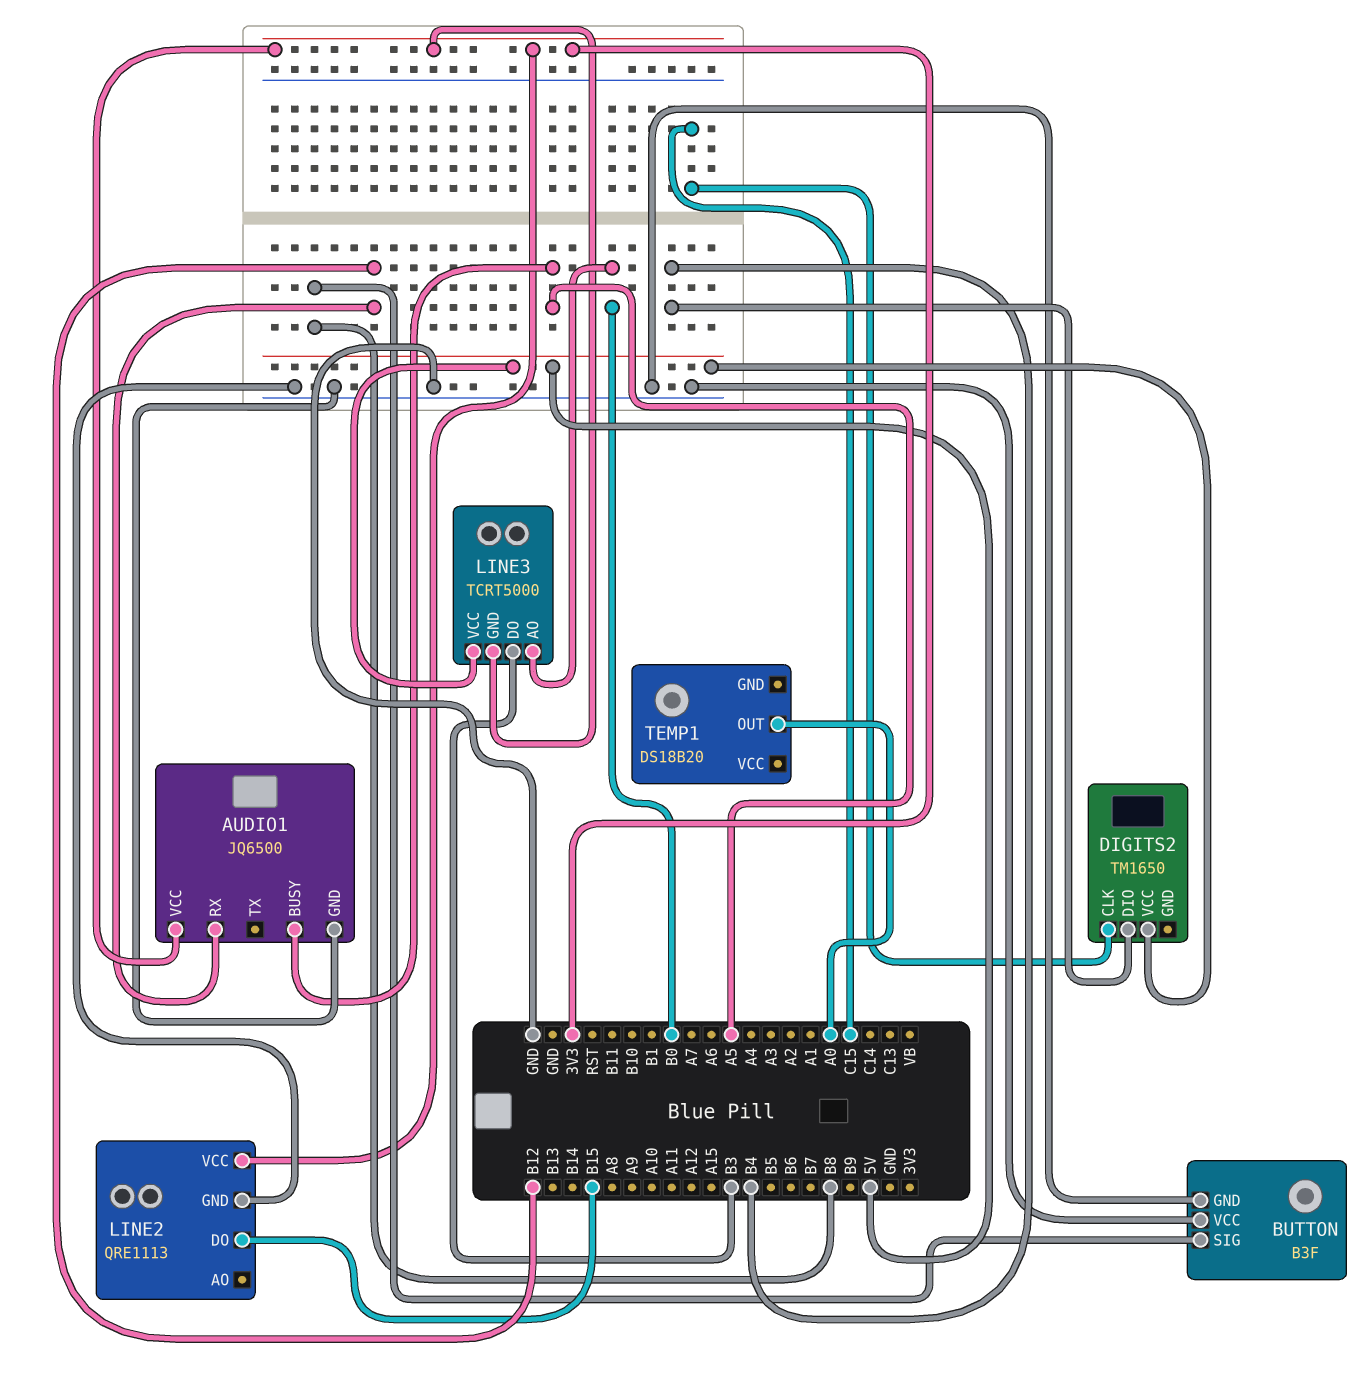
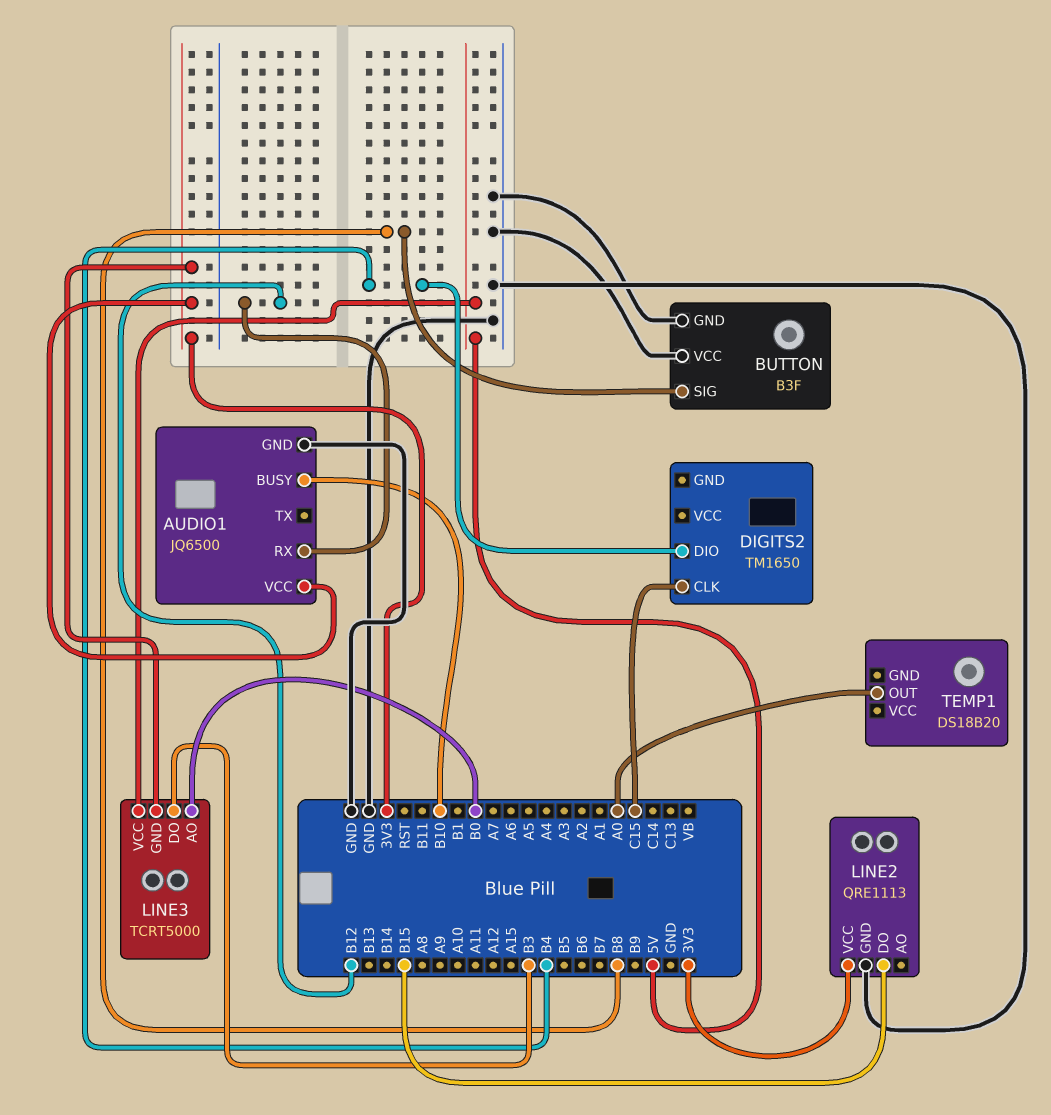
AUDIO1 pin BUSY: A5 -> B10
DIGITS2 pin VCC: 5V -> none

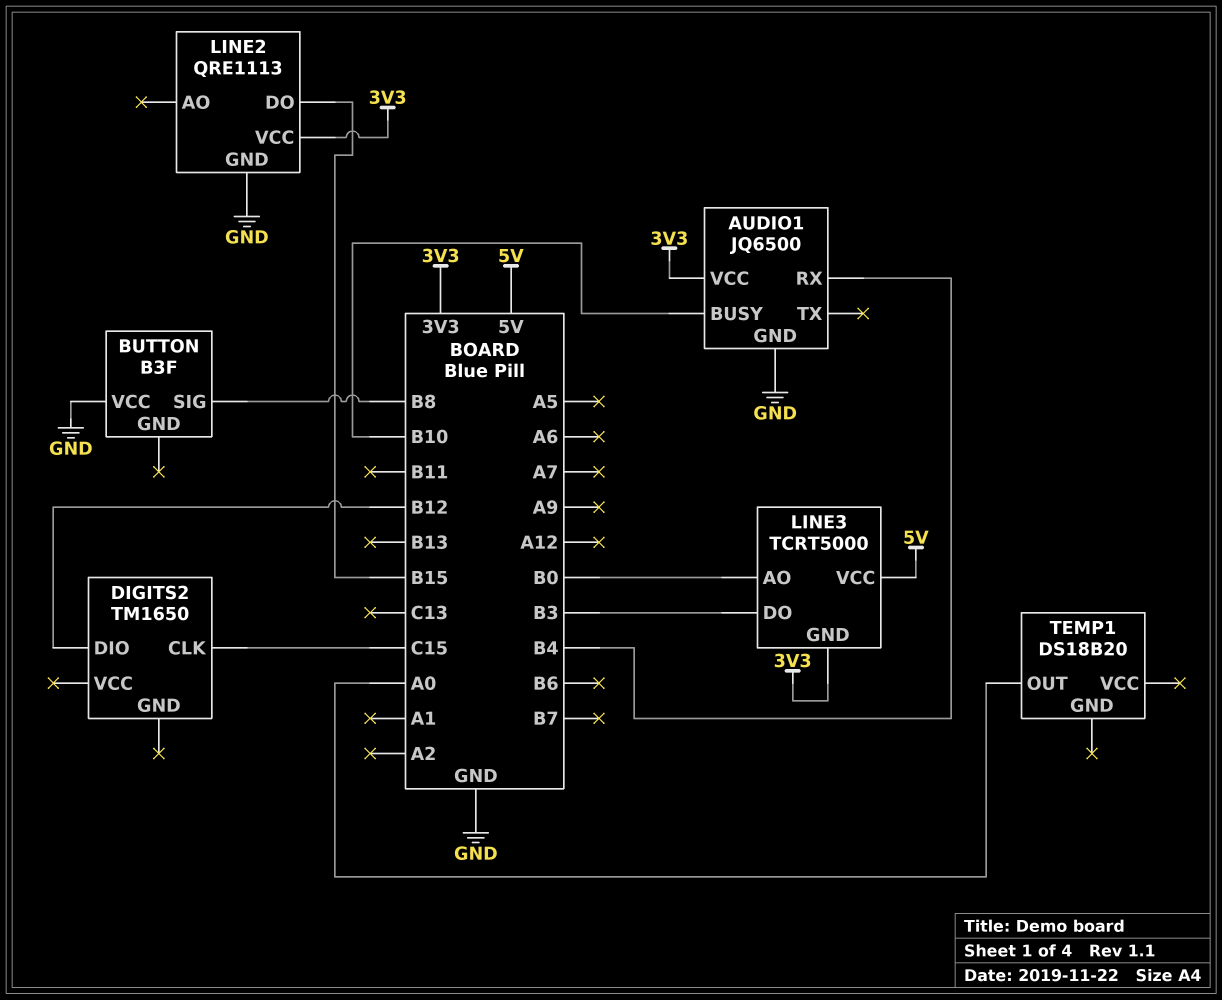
AUDIO1 pin RX: B12 -> B4
BUTTON pin GND: GND -> none
DIGITS2 pin DIO: B4 -> B12

